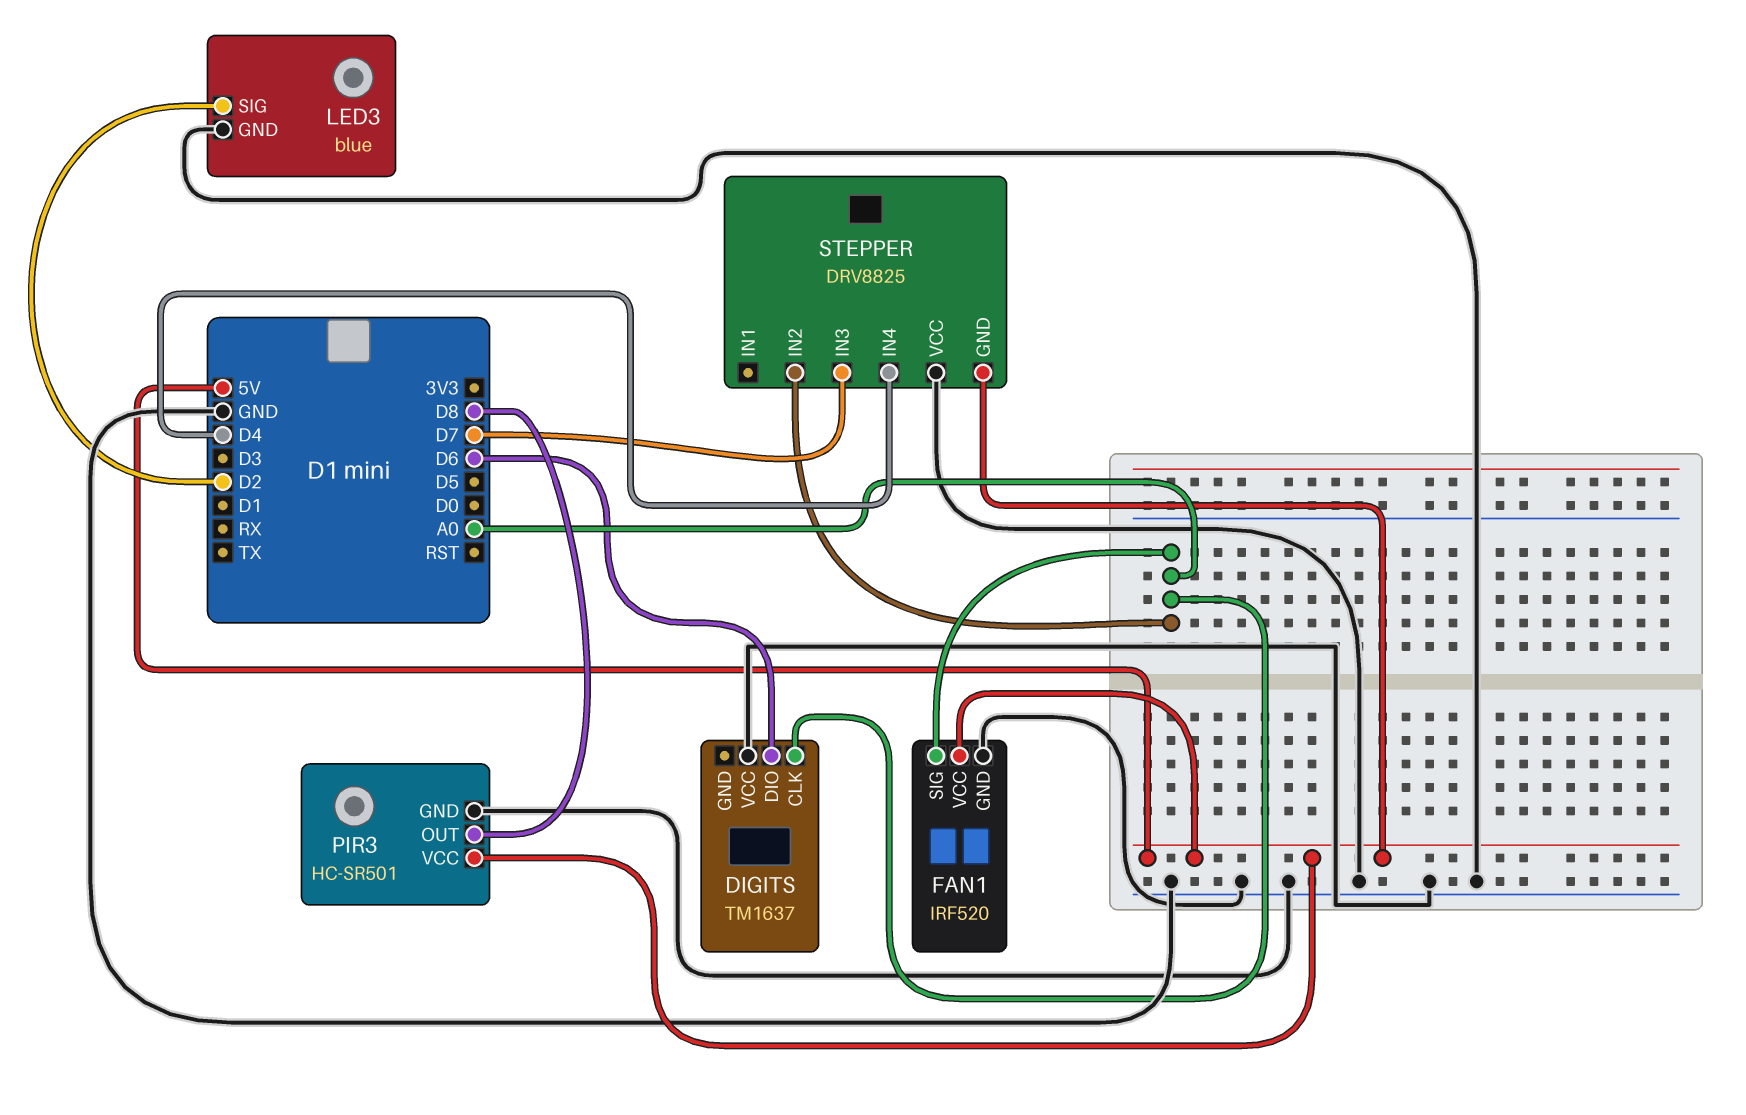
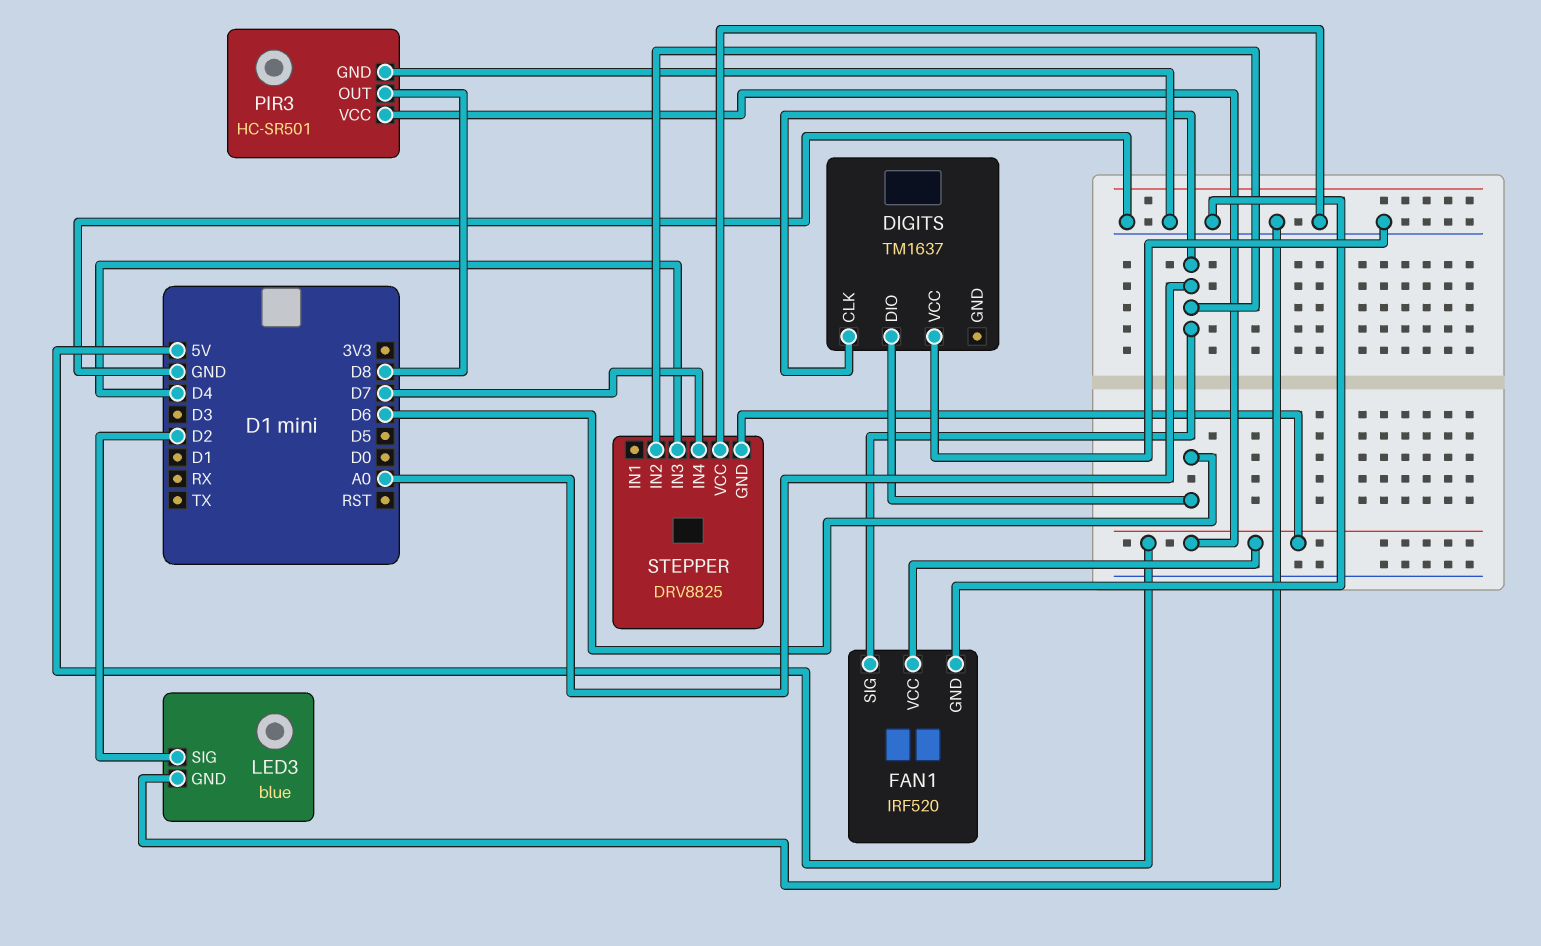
STEPPER pin IN3: D7 -> D4
STEPPER pin IN4: D4 -> D7

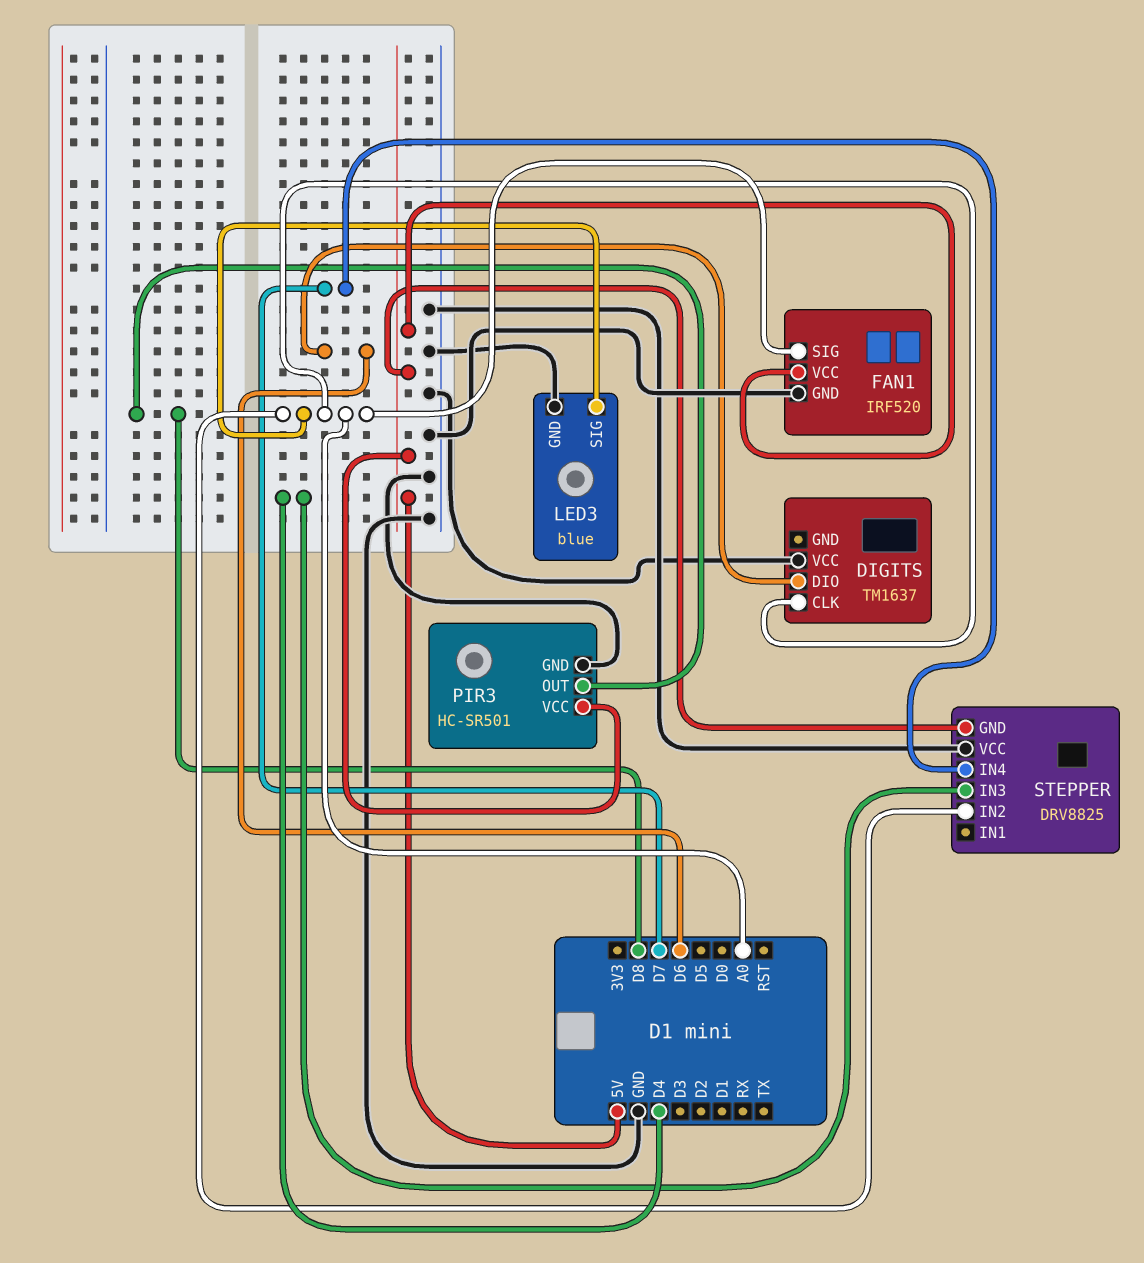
LED3 pin SIG: D2 -> A0

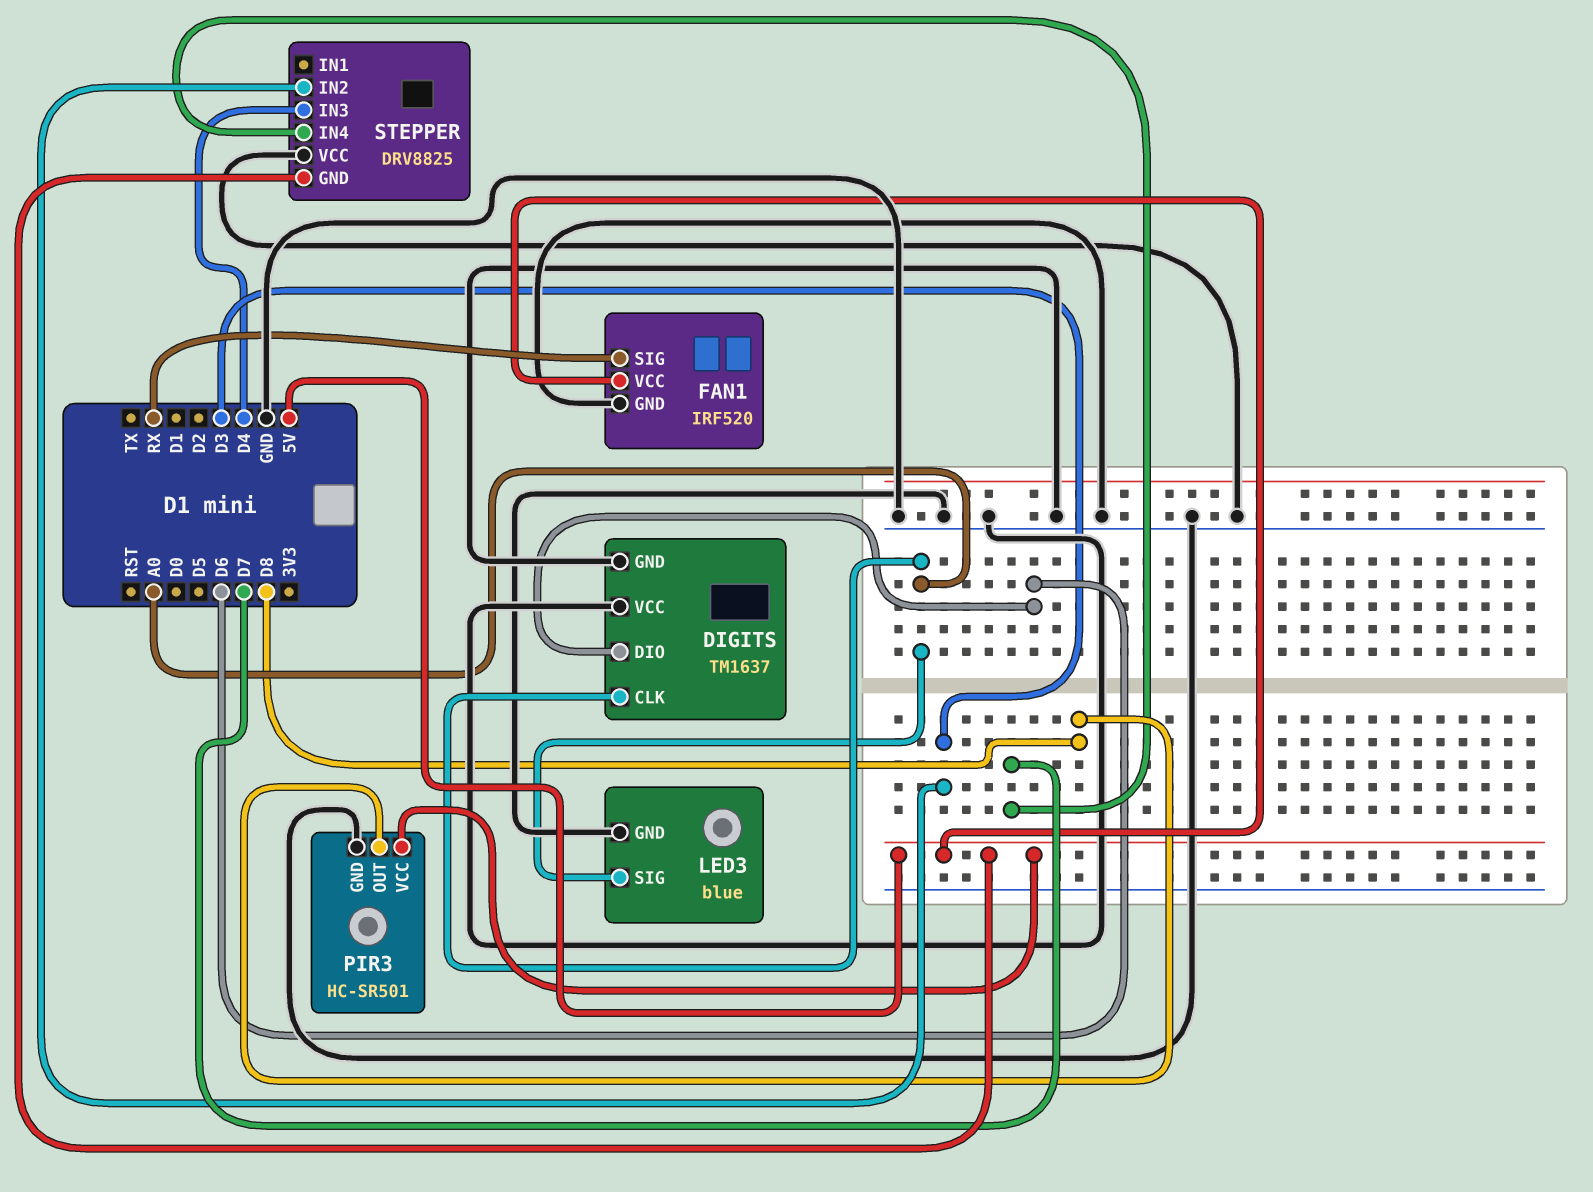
DIGITS pin GND: none -> GND
FAN1 pin SIG: A0 -> RX
STEPPER pin IN2: A0 -> D3

